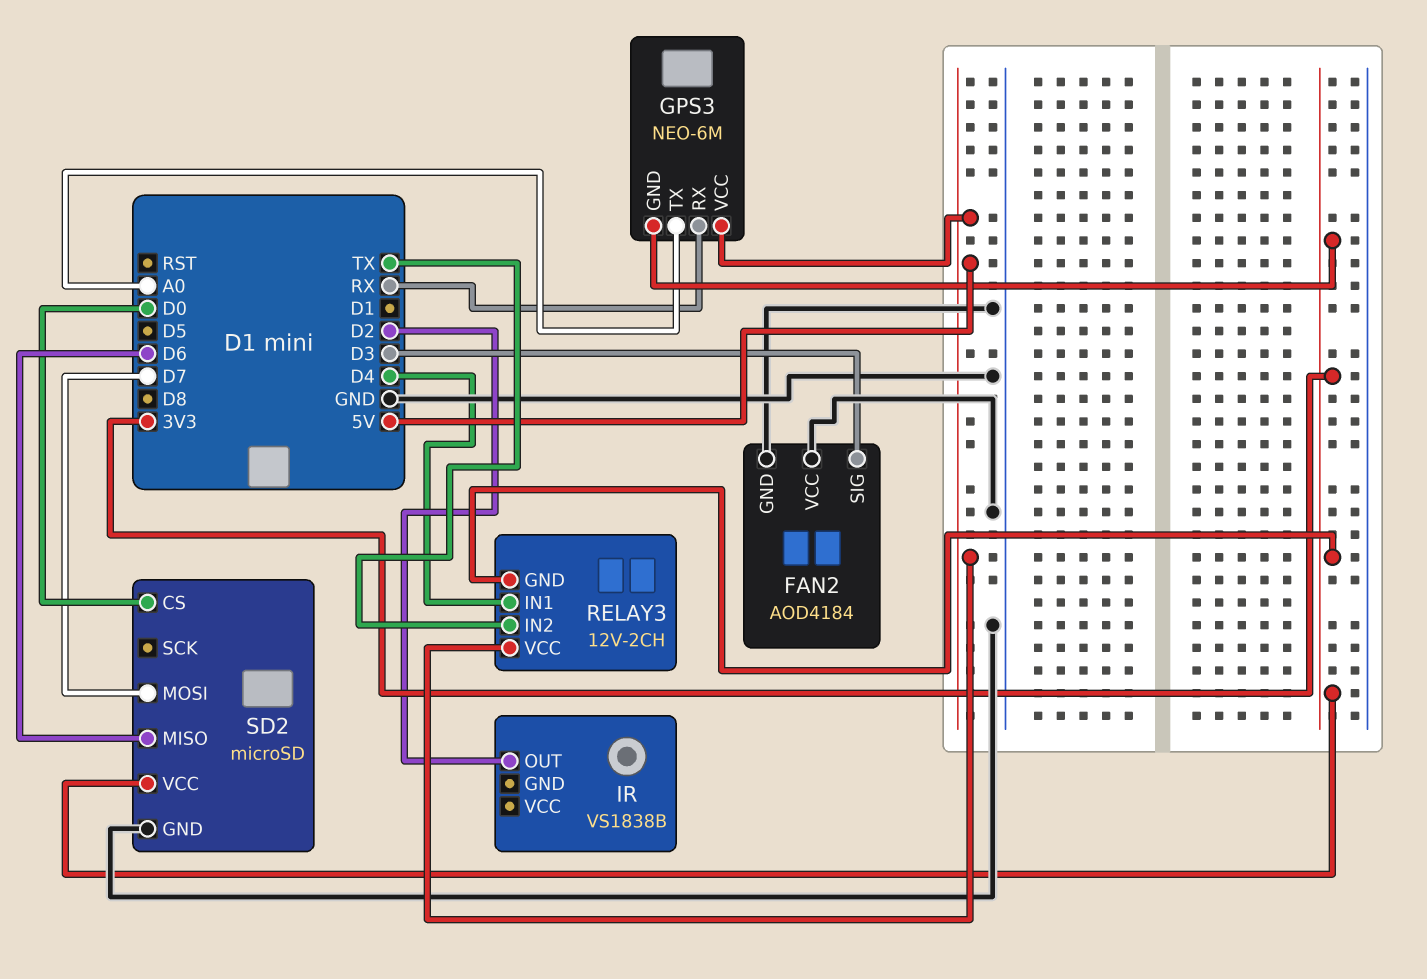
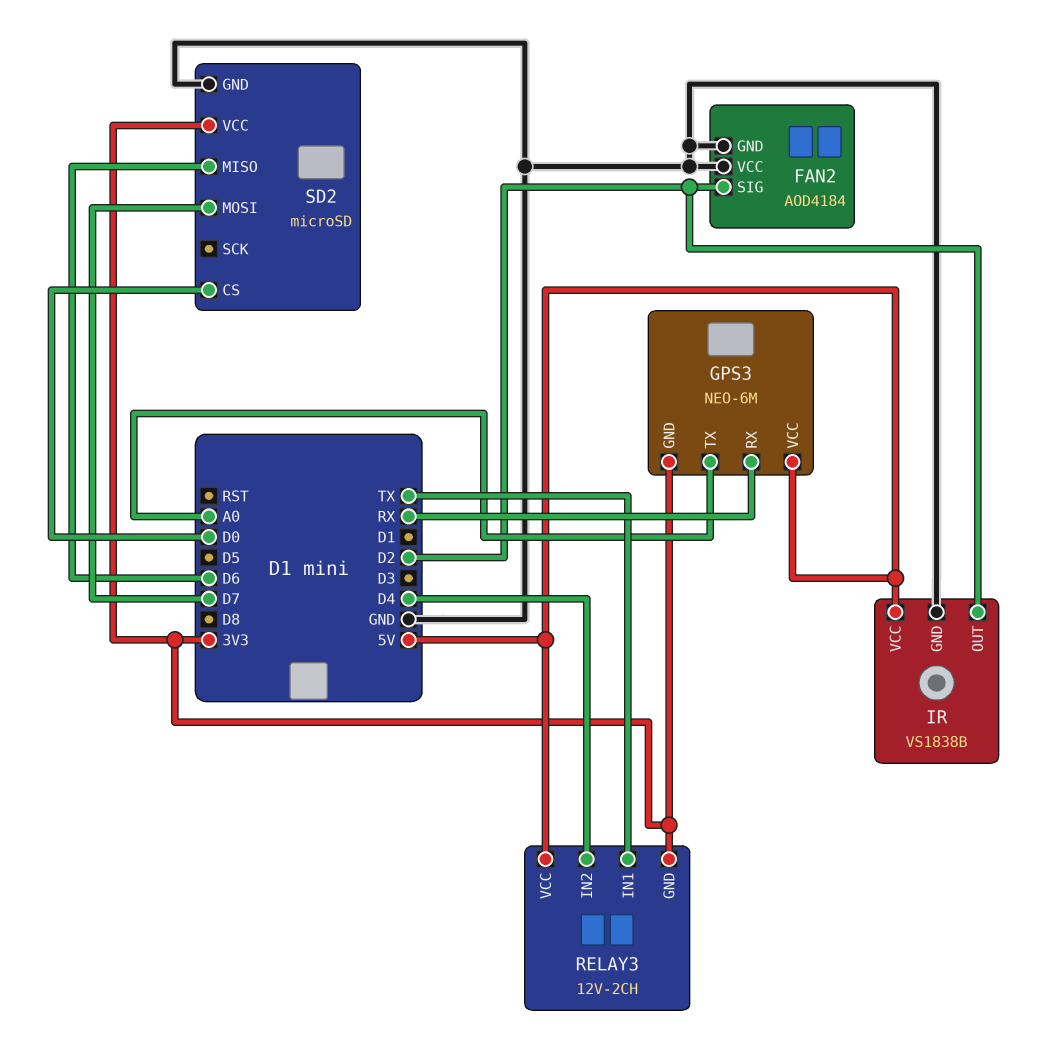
FAN2 pin SIG: D3 -> D2
IR pin GND: none -> GND
IR pin VCC: none -> 5V
RELAY3 pin IN1: D4 -> TX
RELAY3 pin IN2: TX -> D4

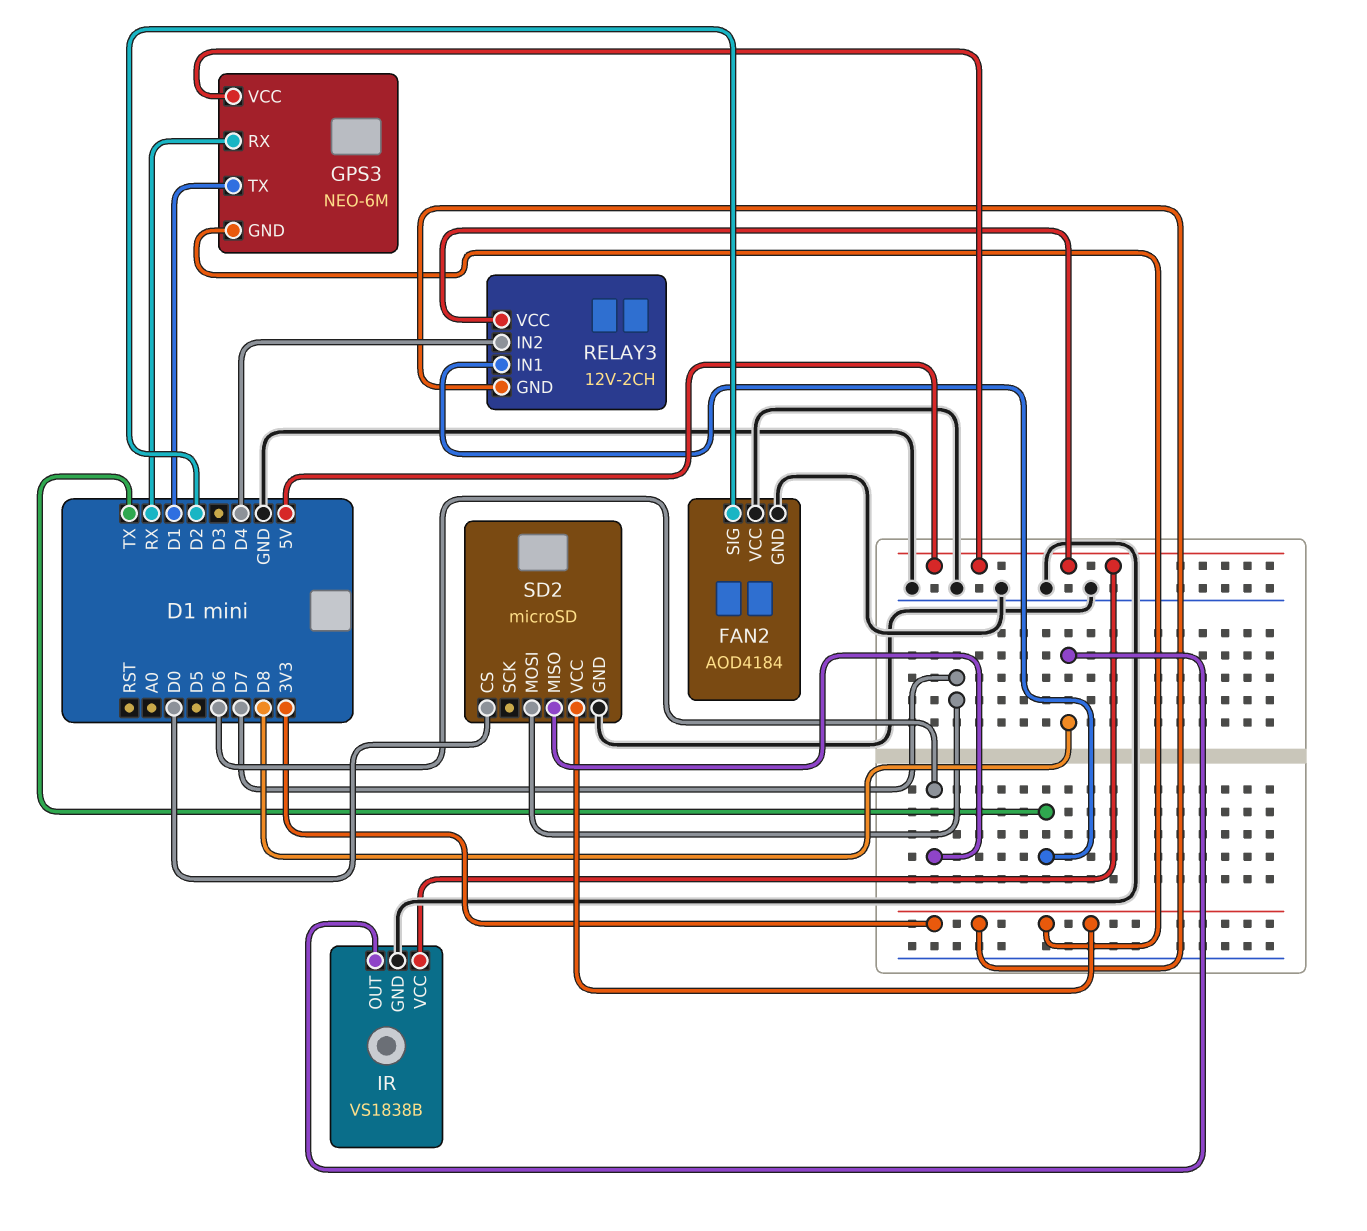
GPS3 pin TX: A0 -> D1
IR pin OUT: D2 -> D8

